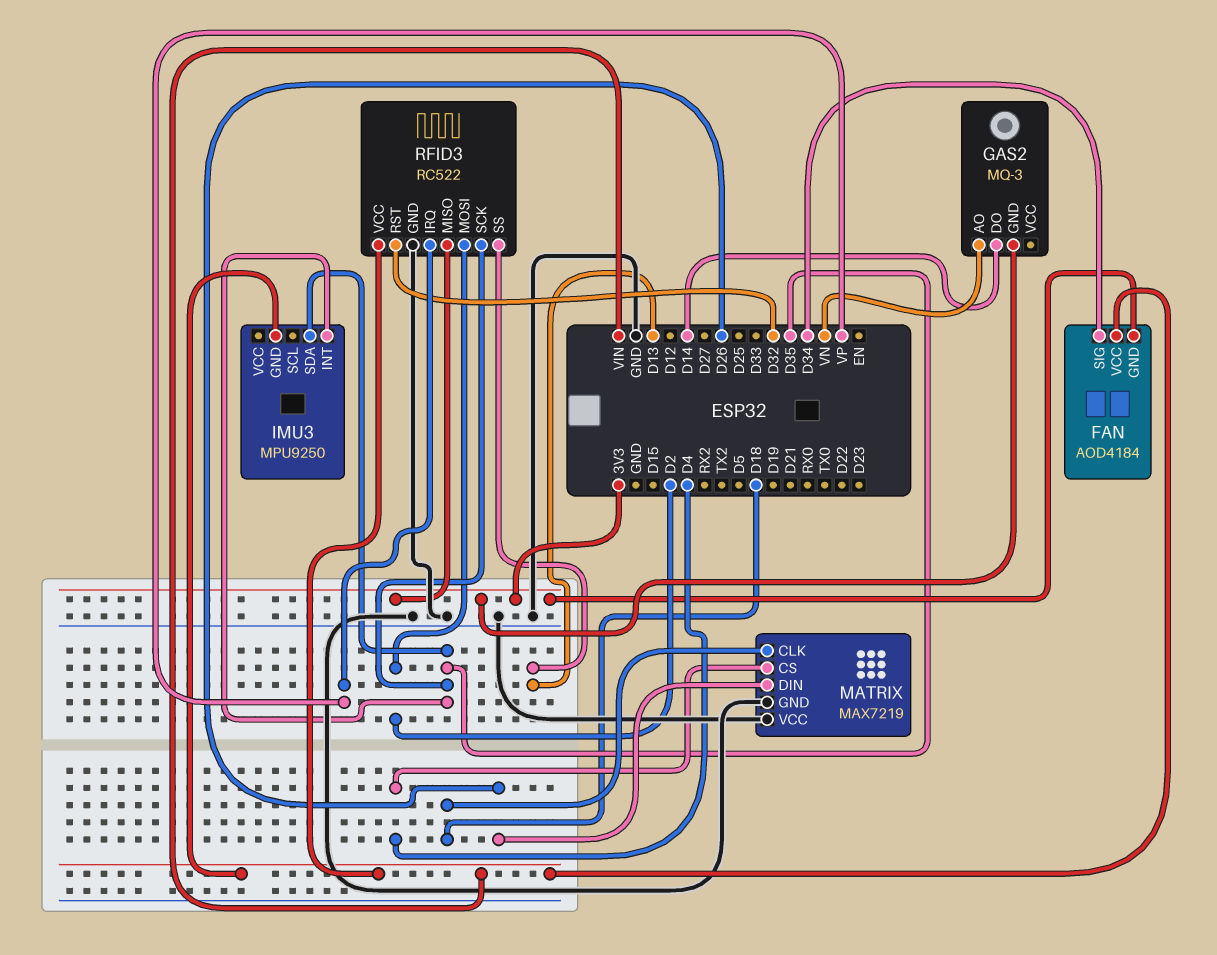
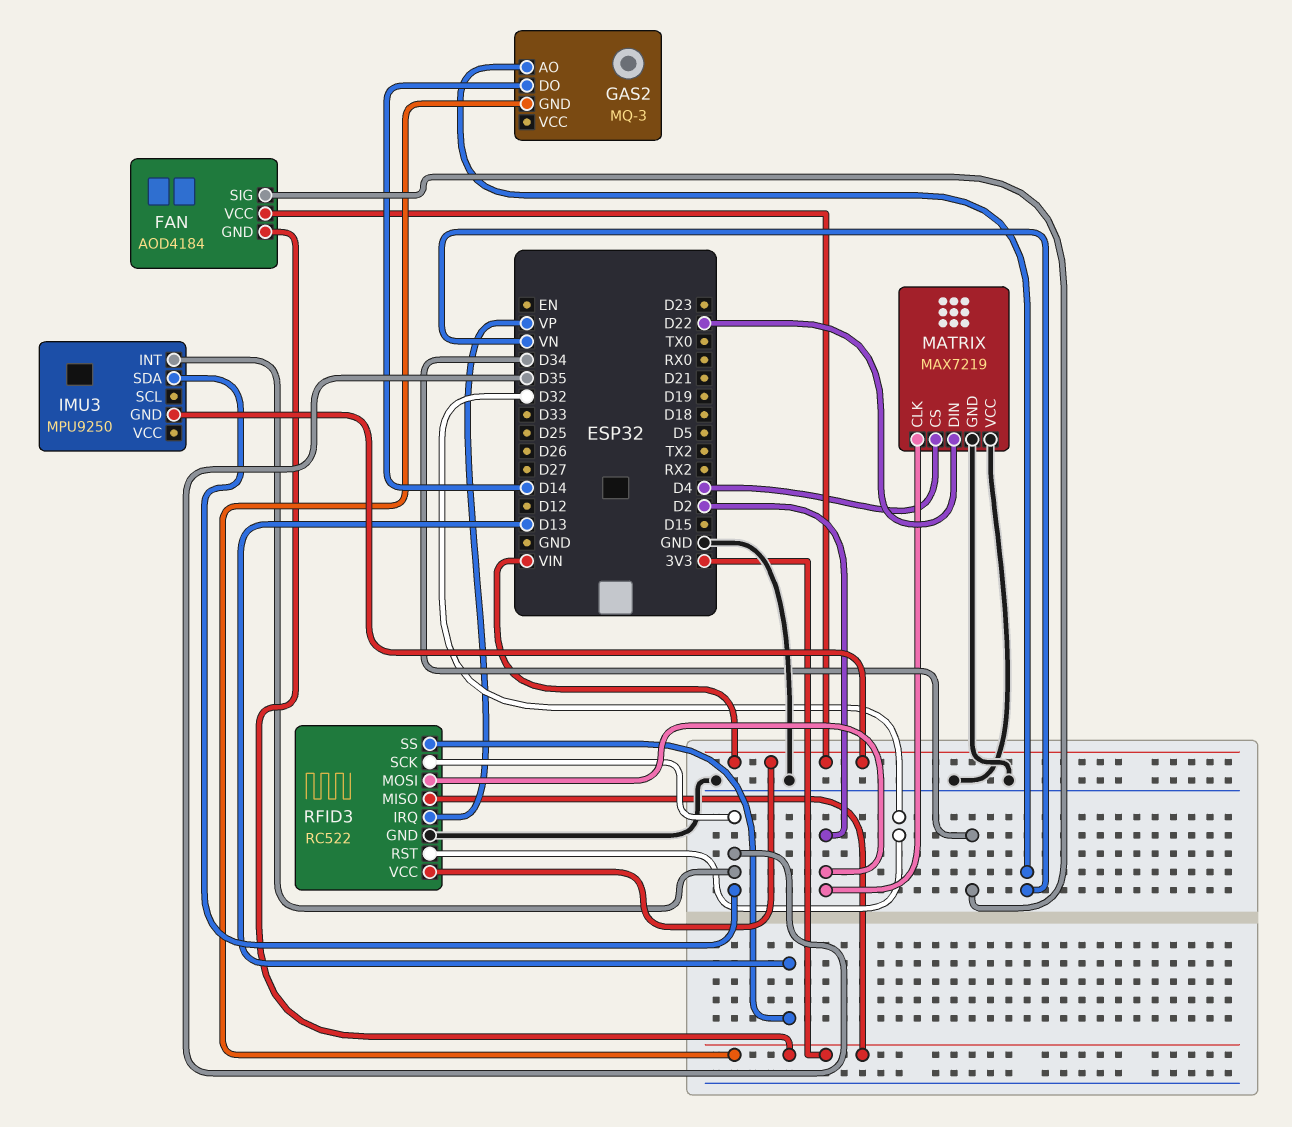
MATRIX pin CLK: D18 -> D2
MATRIX pin DIN: D26 -> D22

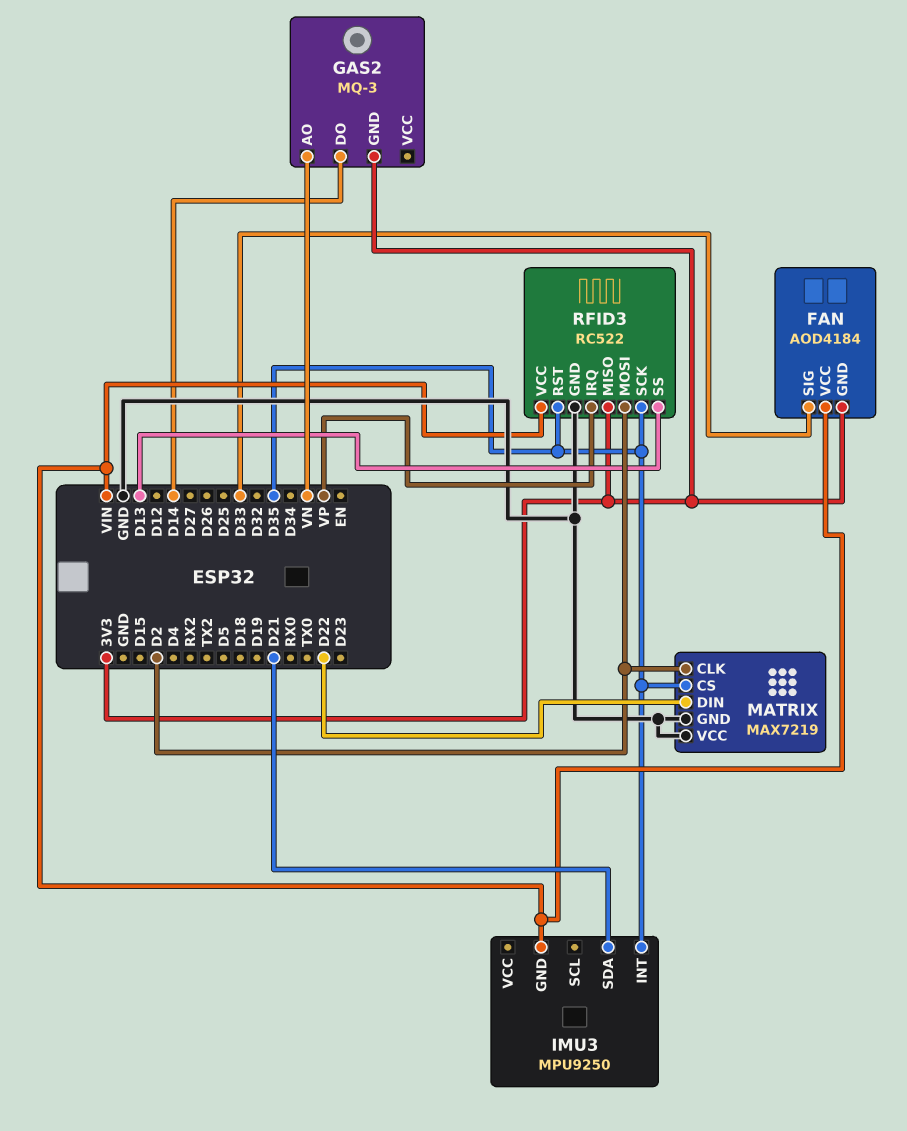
FAN pin SIG: D34 -> D33
IMU3 pin SDA: D35 -> D21
MATRIX pin CS: D4 -> D35
RFID3 pin RST: D32 -> D35

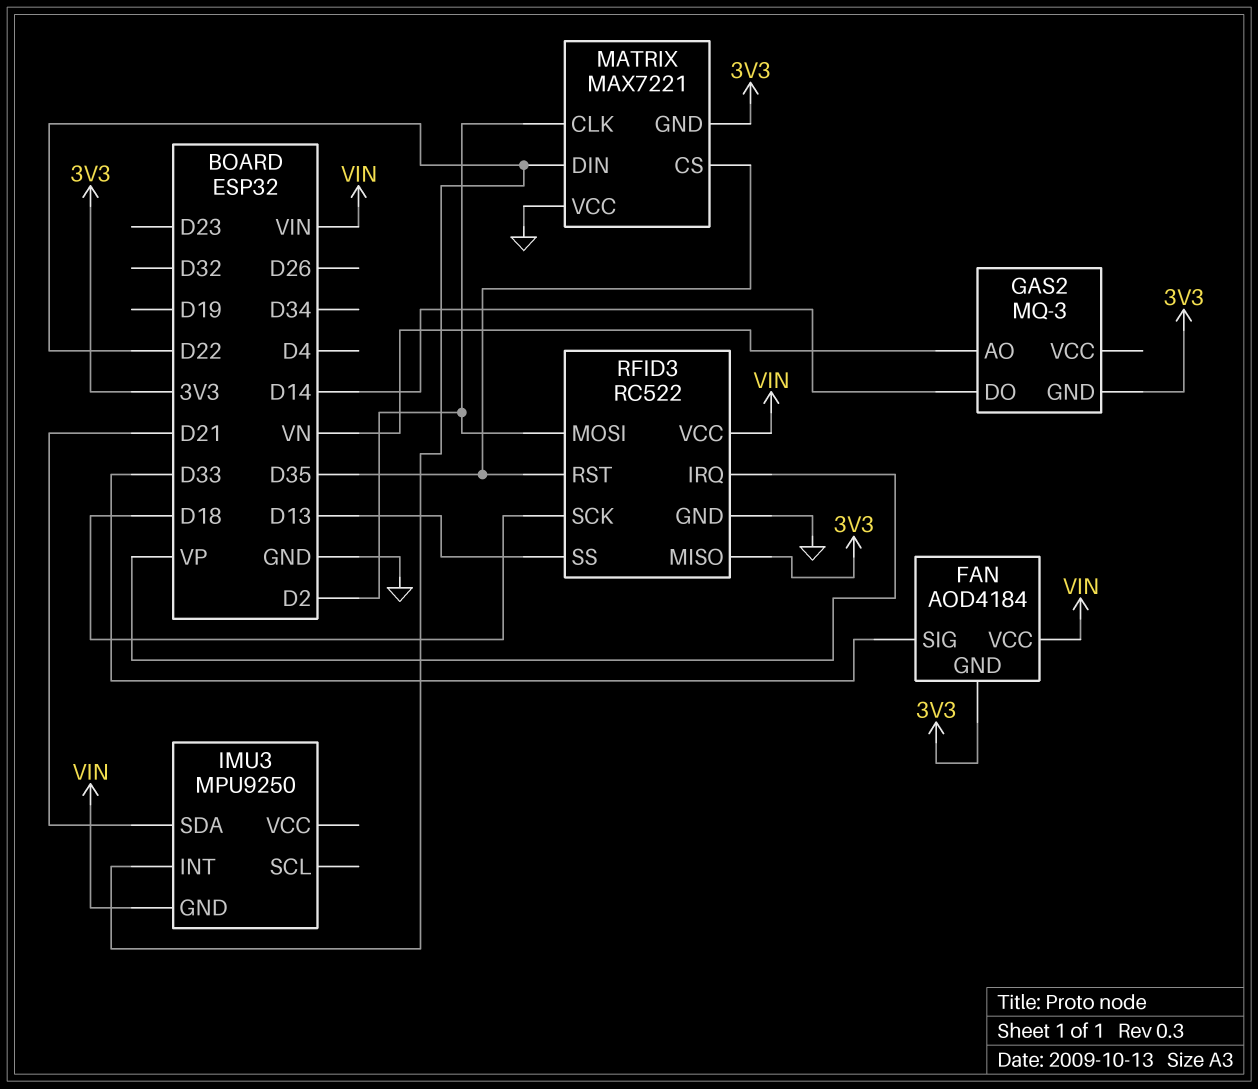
IMU3 pin INT: D35 -> D22
MATRIX: MAX7219 -> MAX7221
MATRIX pin GND: GND -> 3V3
RFID3 pin SCK: D35 -> D18

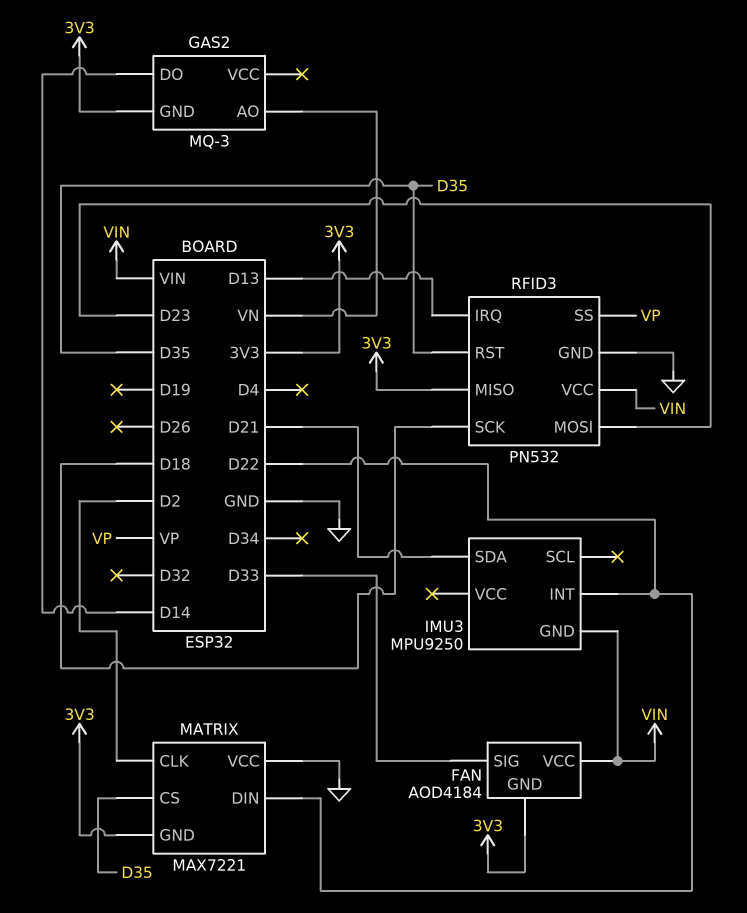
RFID3: RC522 -> PN532
RFID3 pin IRQ: VP -> D13
RFID3 pin MOSI: D2 -> D23
RFID3 pin SS: D13 -> VP

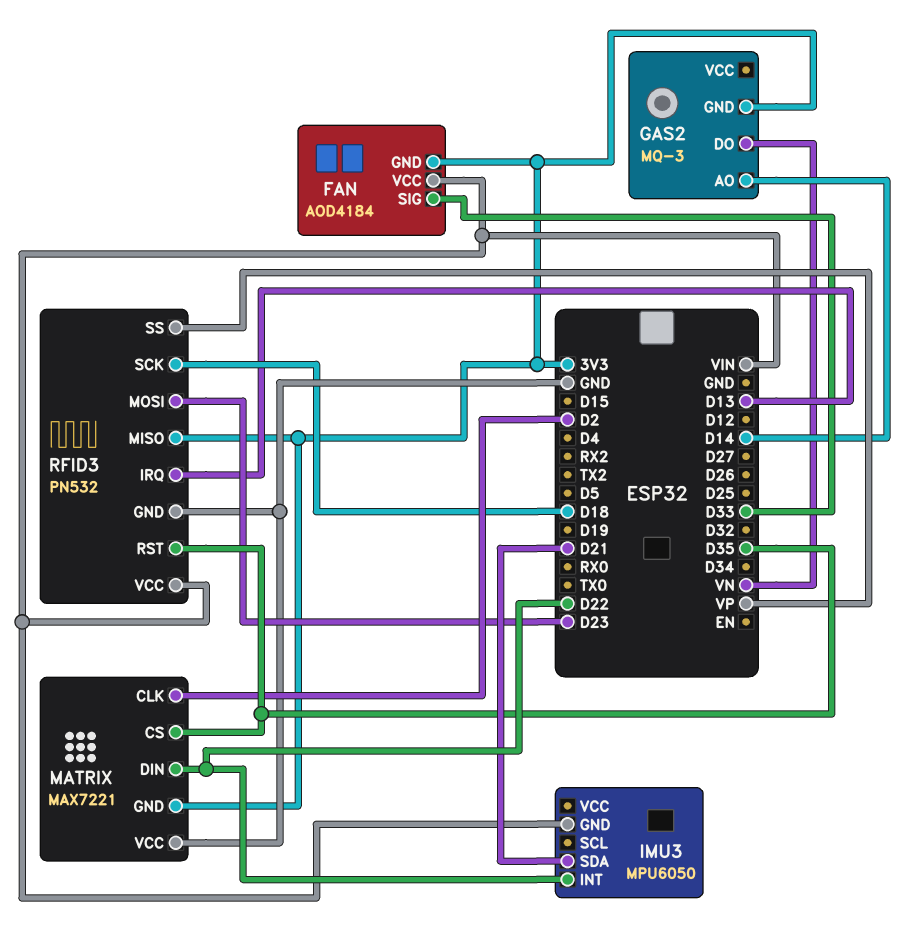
GAS2 pin AO: VN -> D14
GAS2 pin DO: D14 -> VN
IMU3: MPU9250 -> MPU6050

